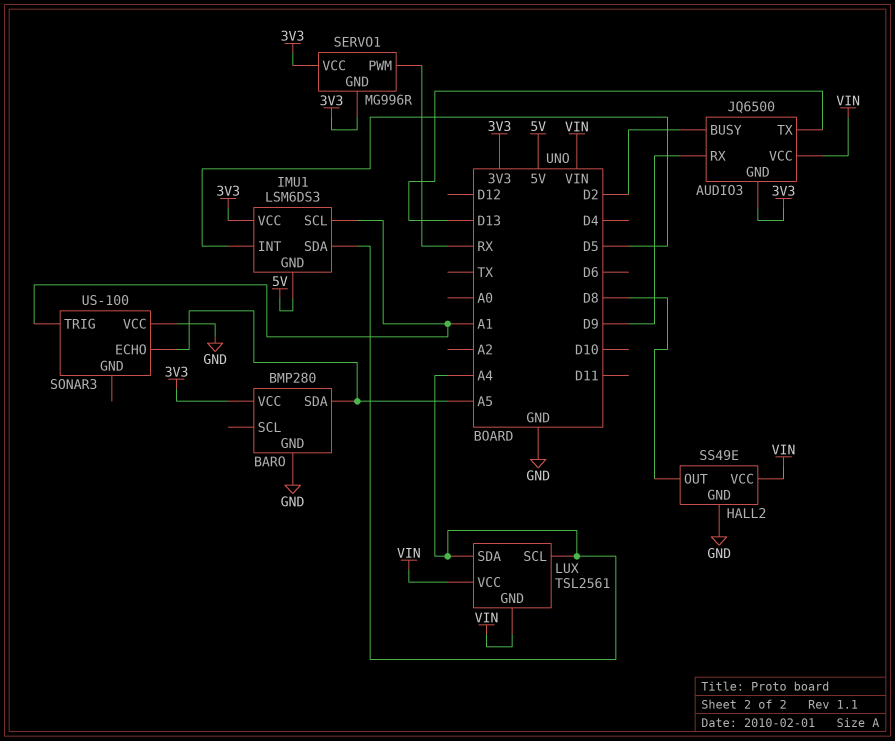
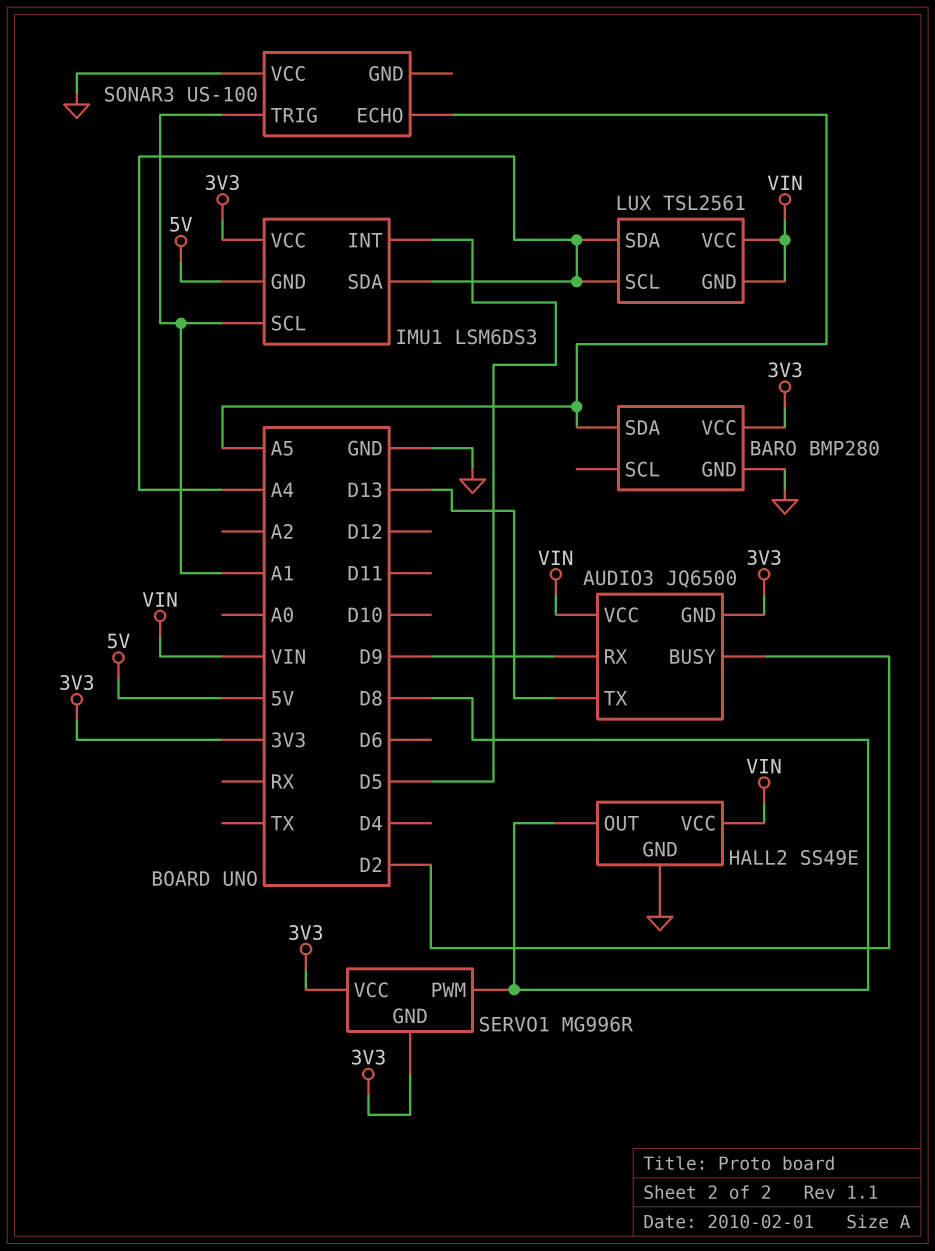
SERVO1 pin PWM: RX -> D8

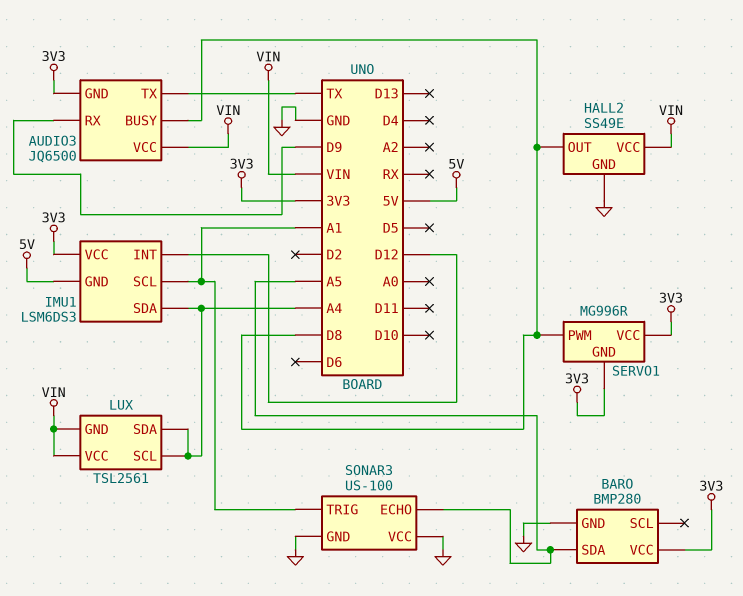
AUDIO3 pin BUSY: D2 -> D8
AUDIO3 pin TX: D13 -> TX
IMU1 pin INT: D5 -> D12
SONAR3 pin GND: none -> GND

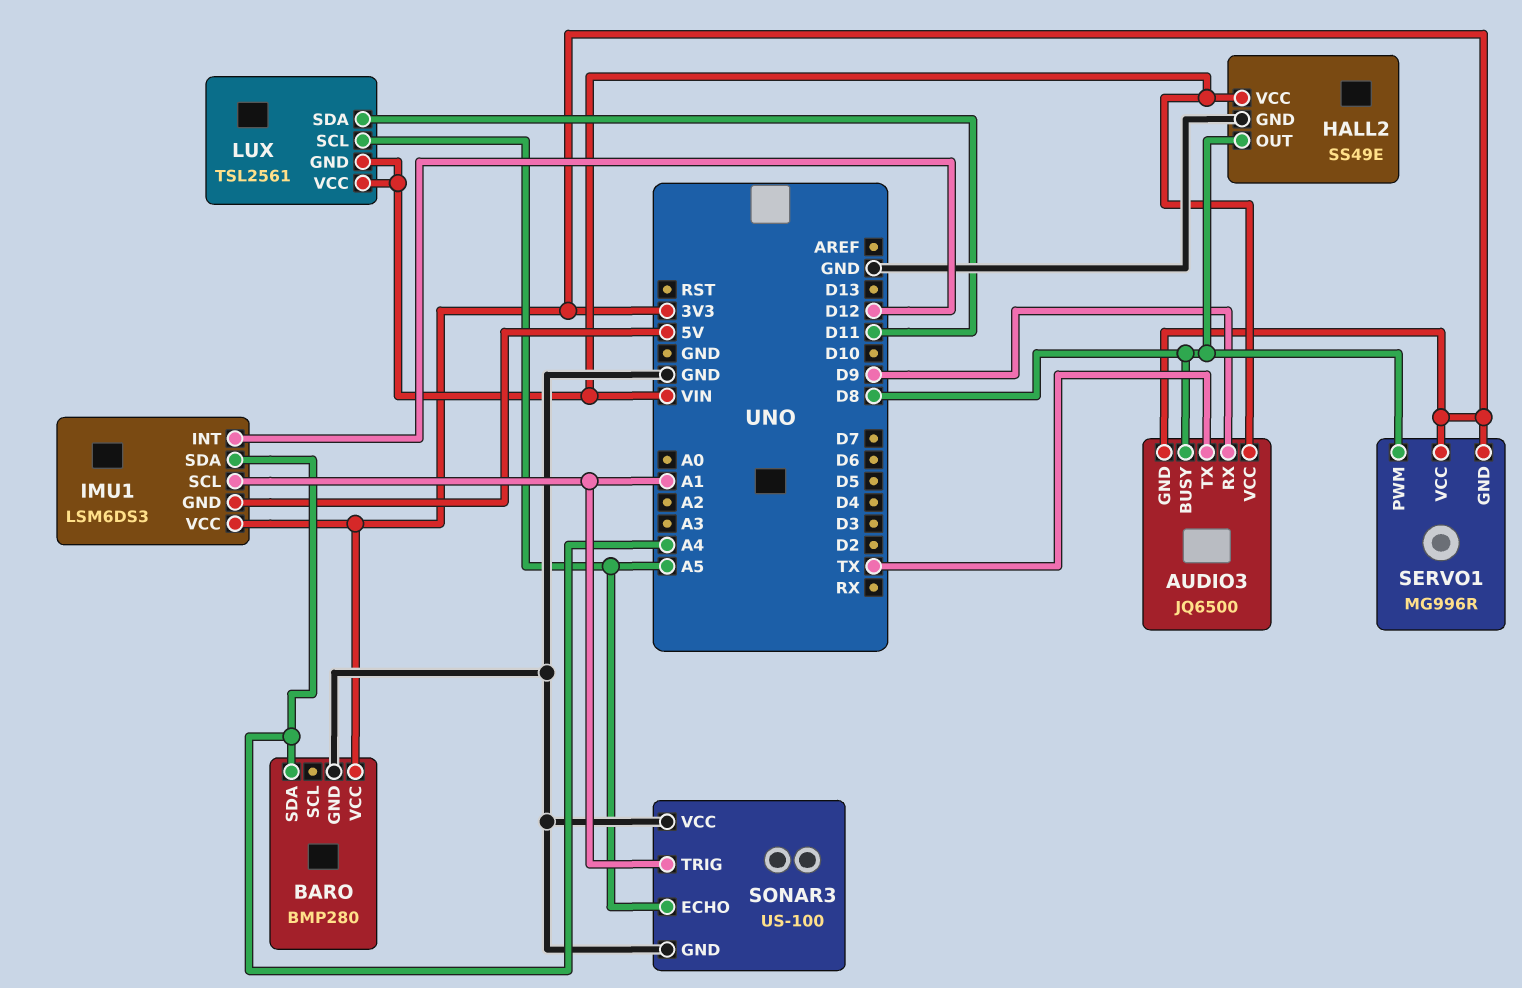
BARO pin SDA: A5 -> A4
LUX pin SCL: A4 -> A5
LUX pin SDA: A4 -> D11

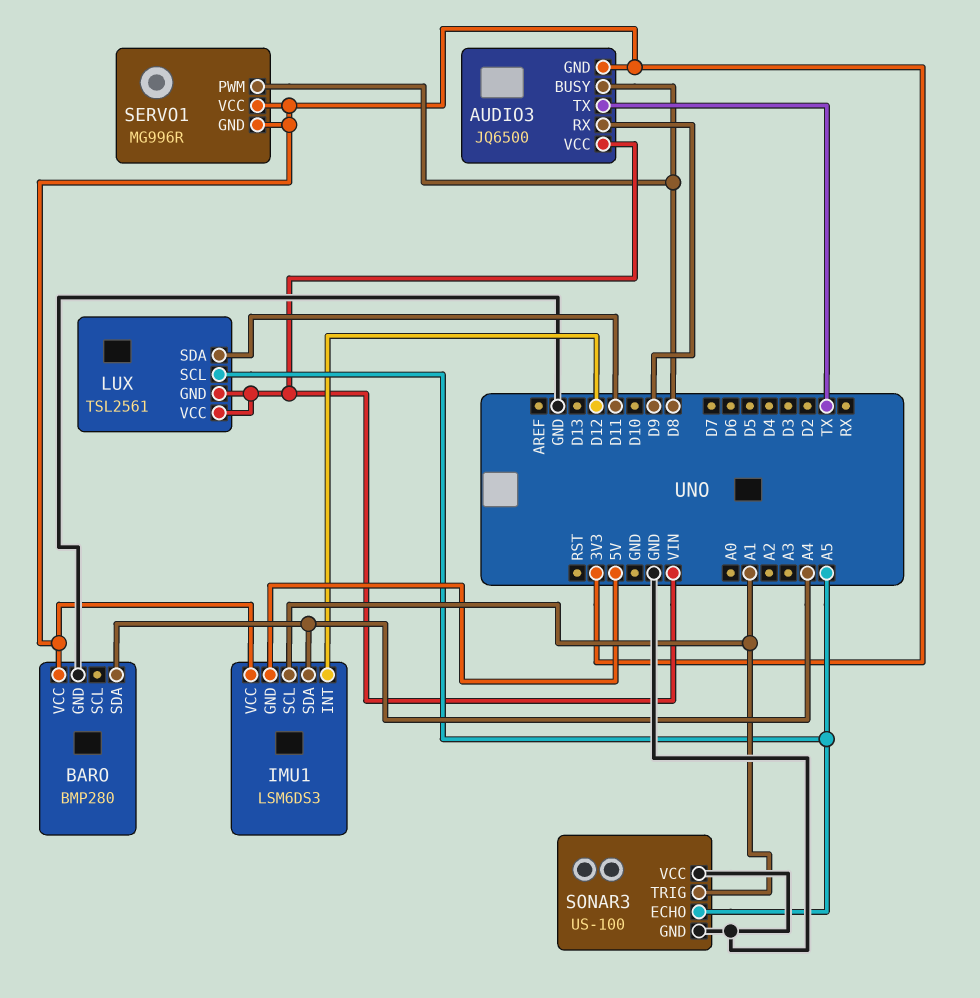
HALL2: SS49E -> none
HALL2 pin GND: GND -> none
HALL2 pin OUT: D8 -> none
HALL2 pin VCC: VIN -> none

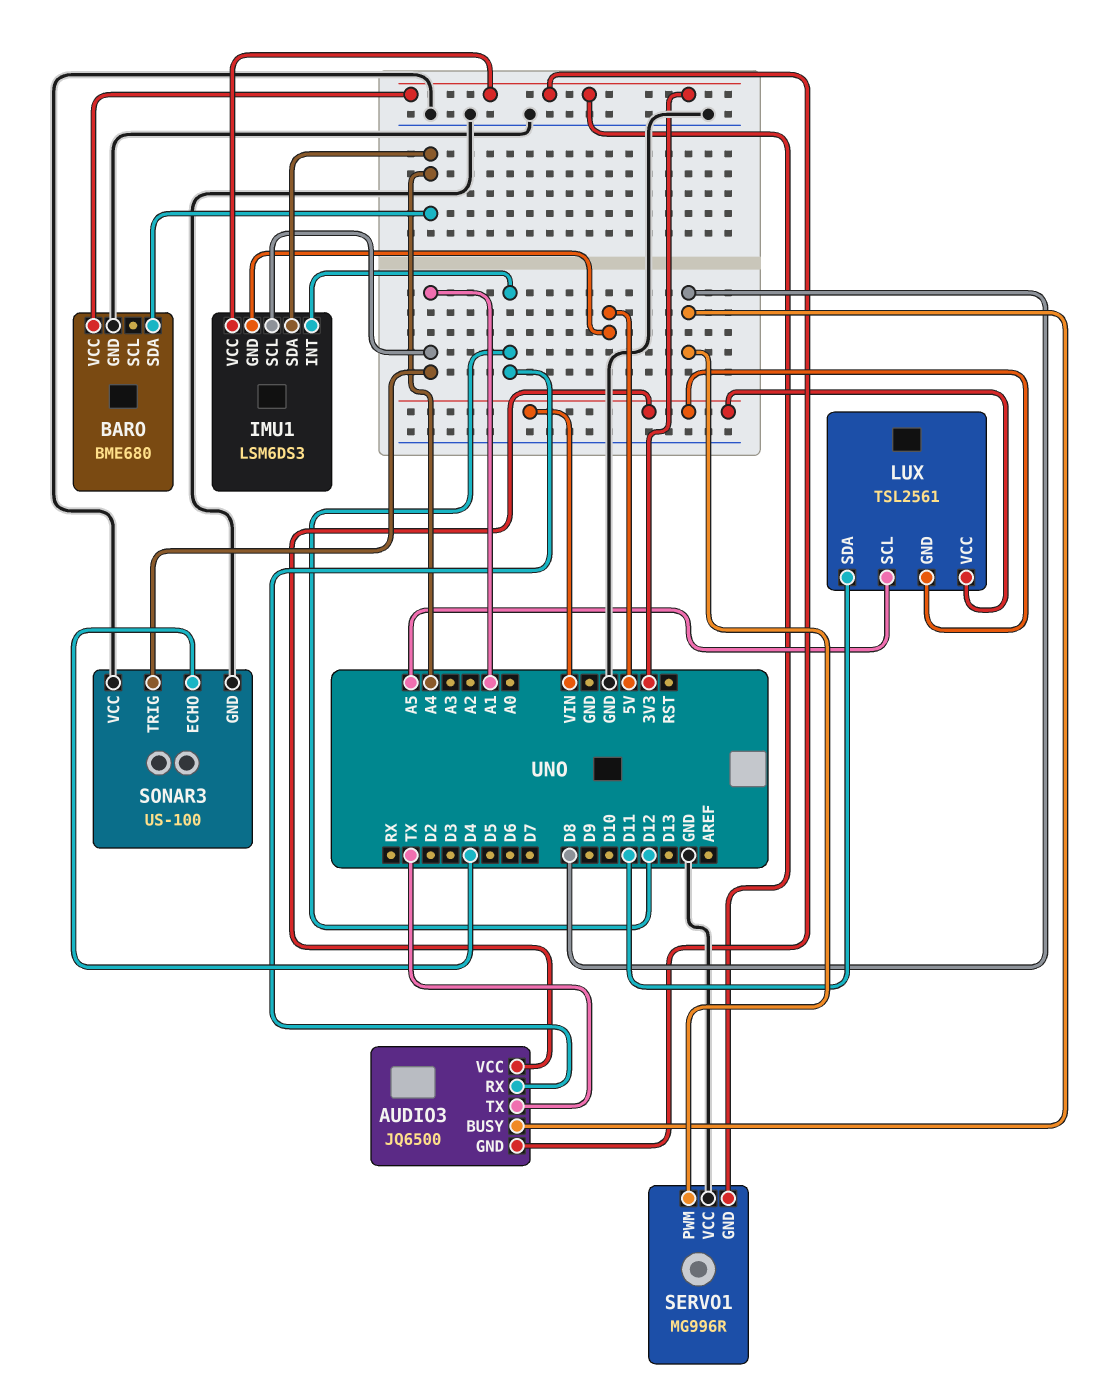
AUDIO3 pin RX: D9 -> D12
BARO: BMP280 -> BME680
SERVO1 pin VCC: 3V3 -> GND
SONAR3 pin ECHO: A5 -> D4

